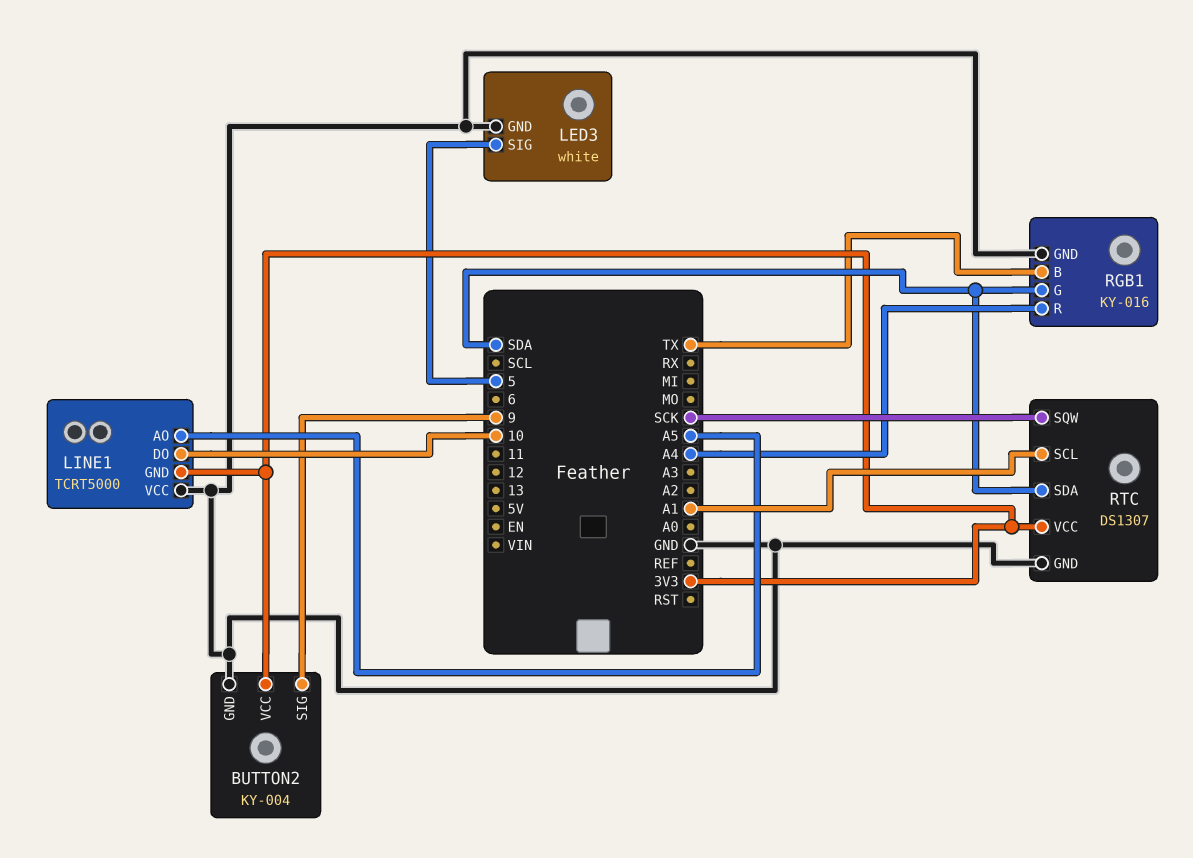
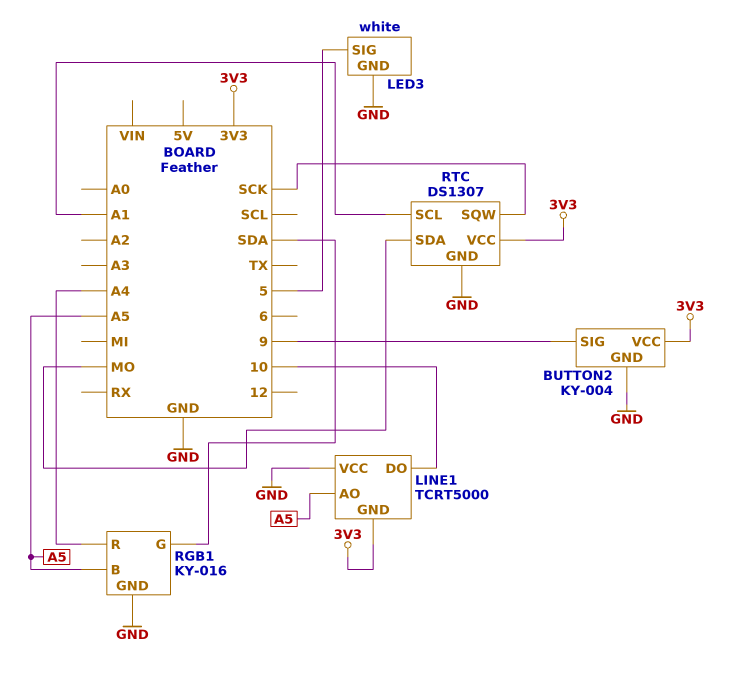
RGB1 pin B: TX -> A5
RTC pin SDA: SDA -> MO

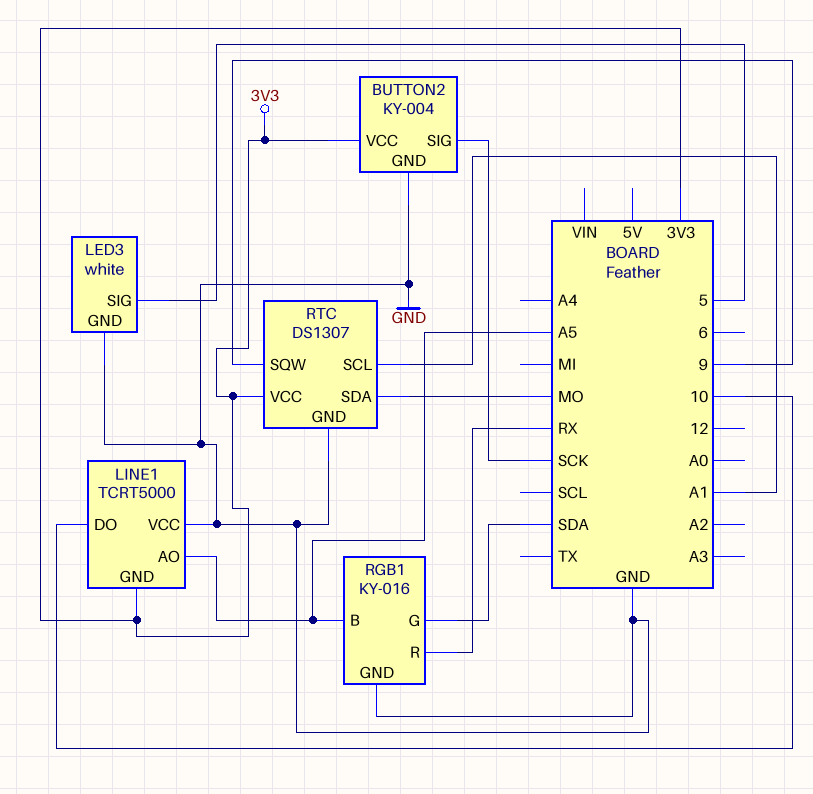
BUTTON2 pin SIG: 9 -> SCK
RGB1 pin R: A4 -> RX
RTC pin SQW: SCK -> 9

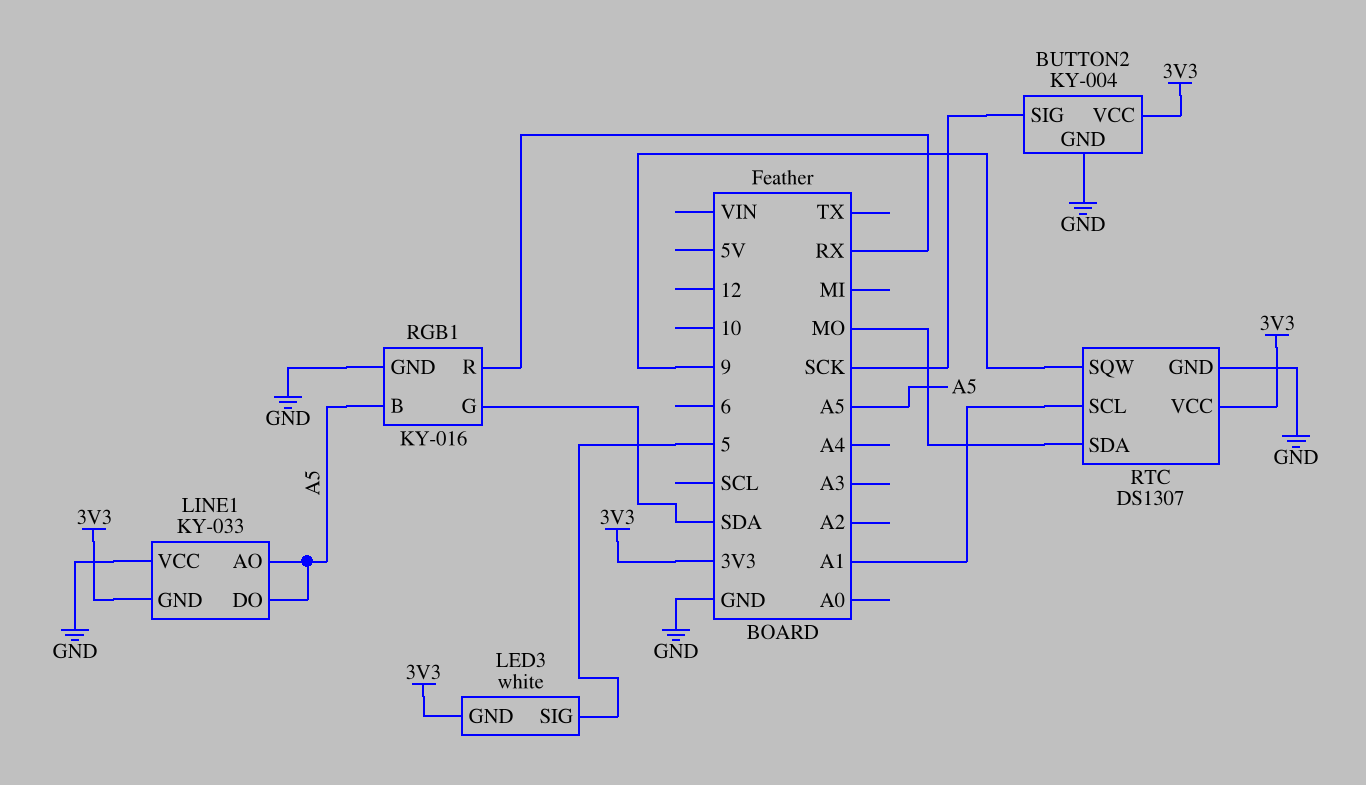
LED3 pin GND: GND -> 3V3
LINE1: TCRT5000 -> KY-033
LINE1 pin DO: 10 -> A5

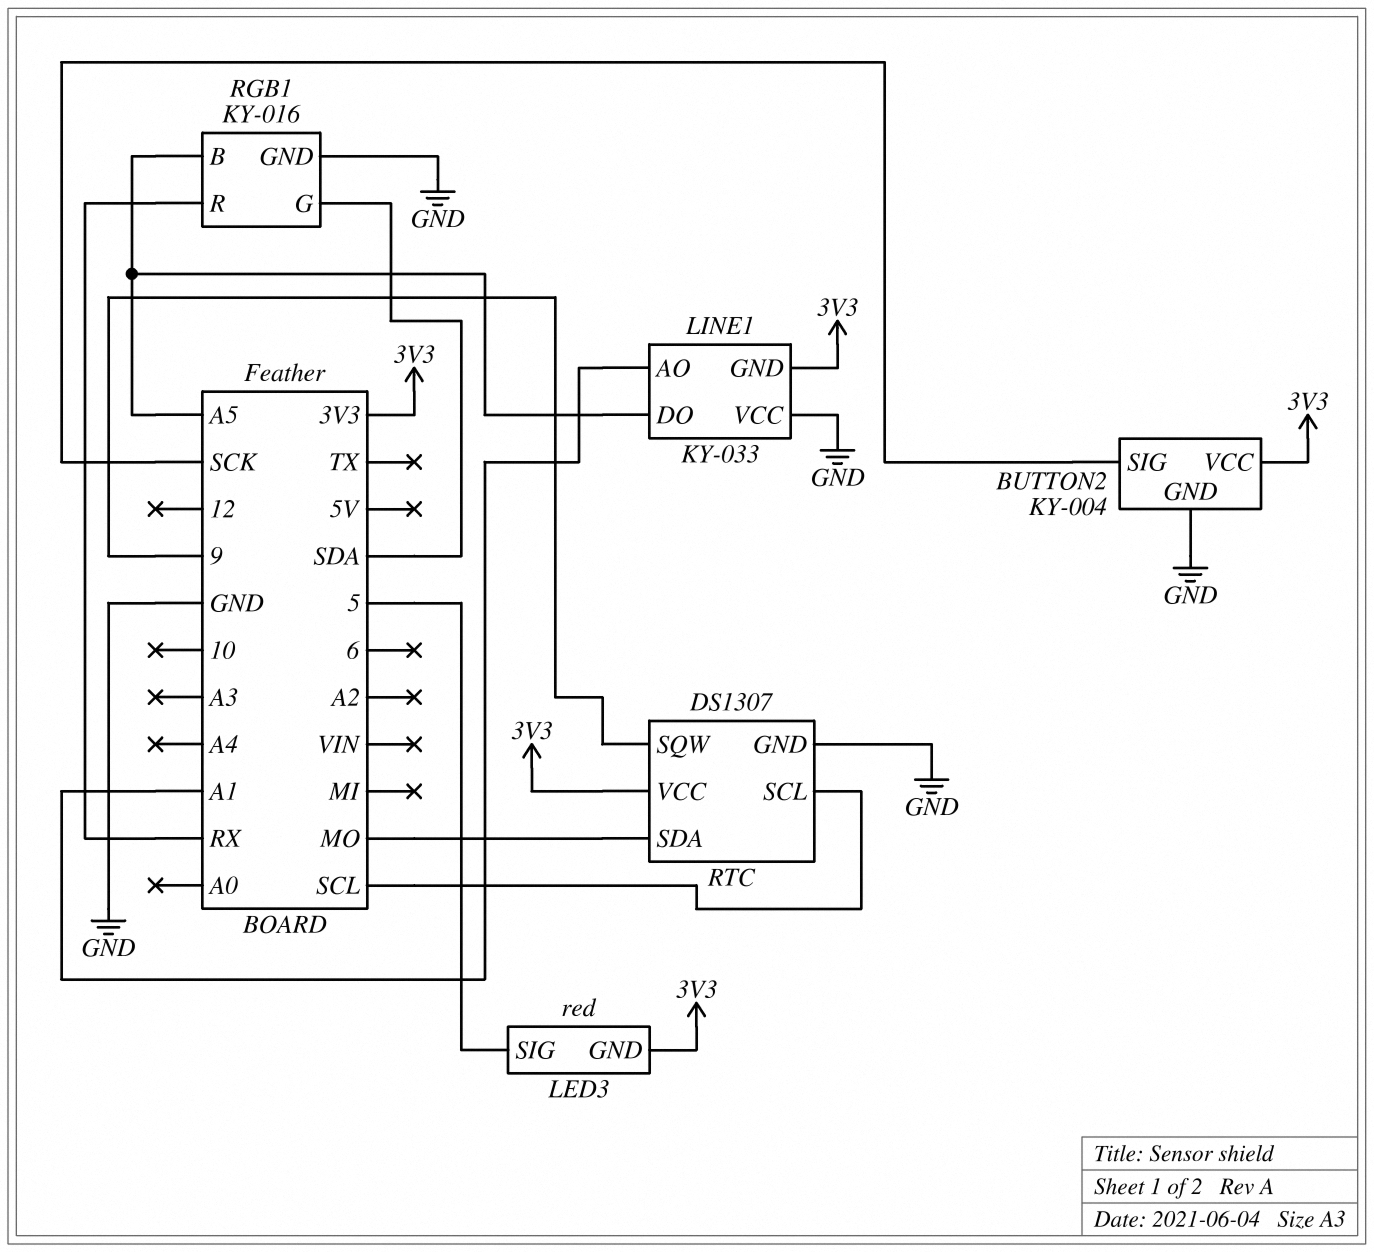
LED3: white -> red
LINE1 pin AO: A5 -> A1
RTC pin SCL: A1 -> SCL

